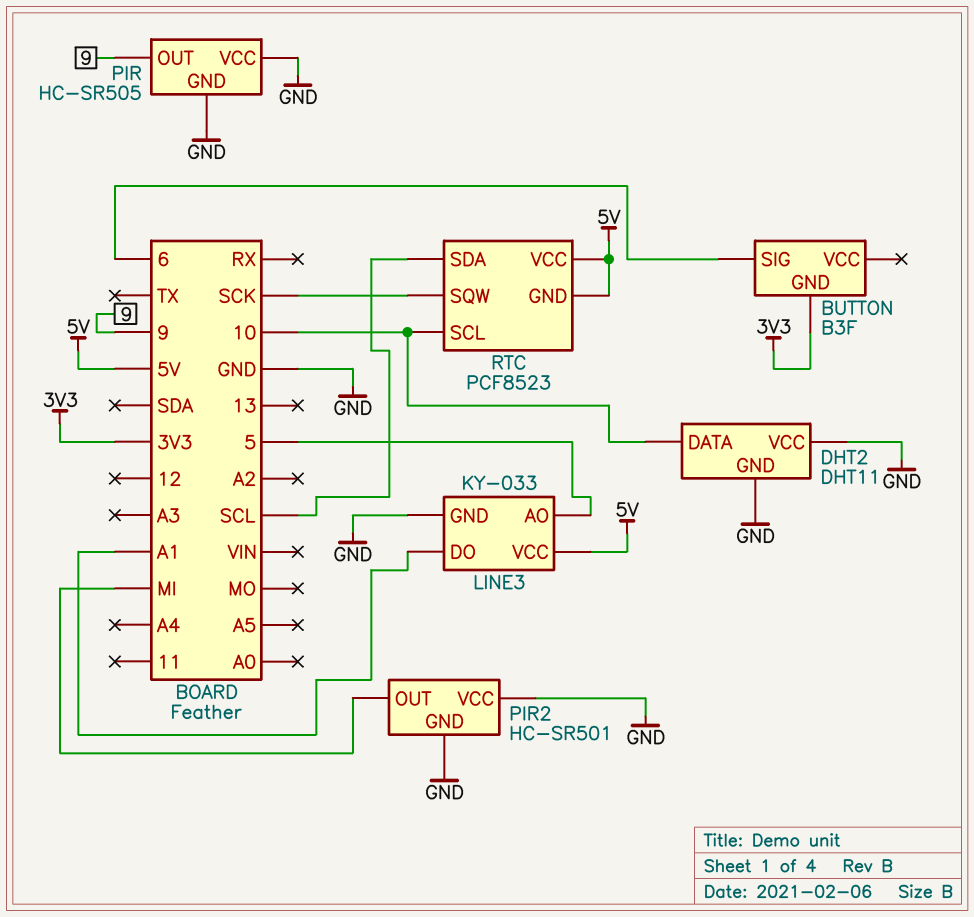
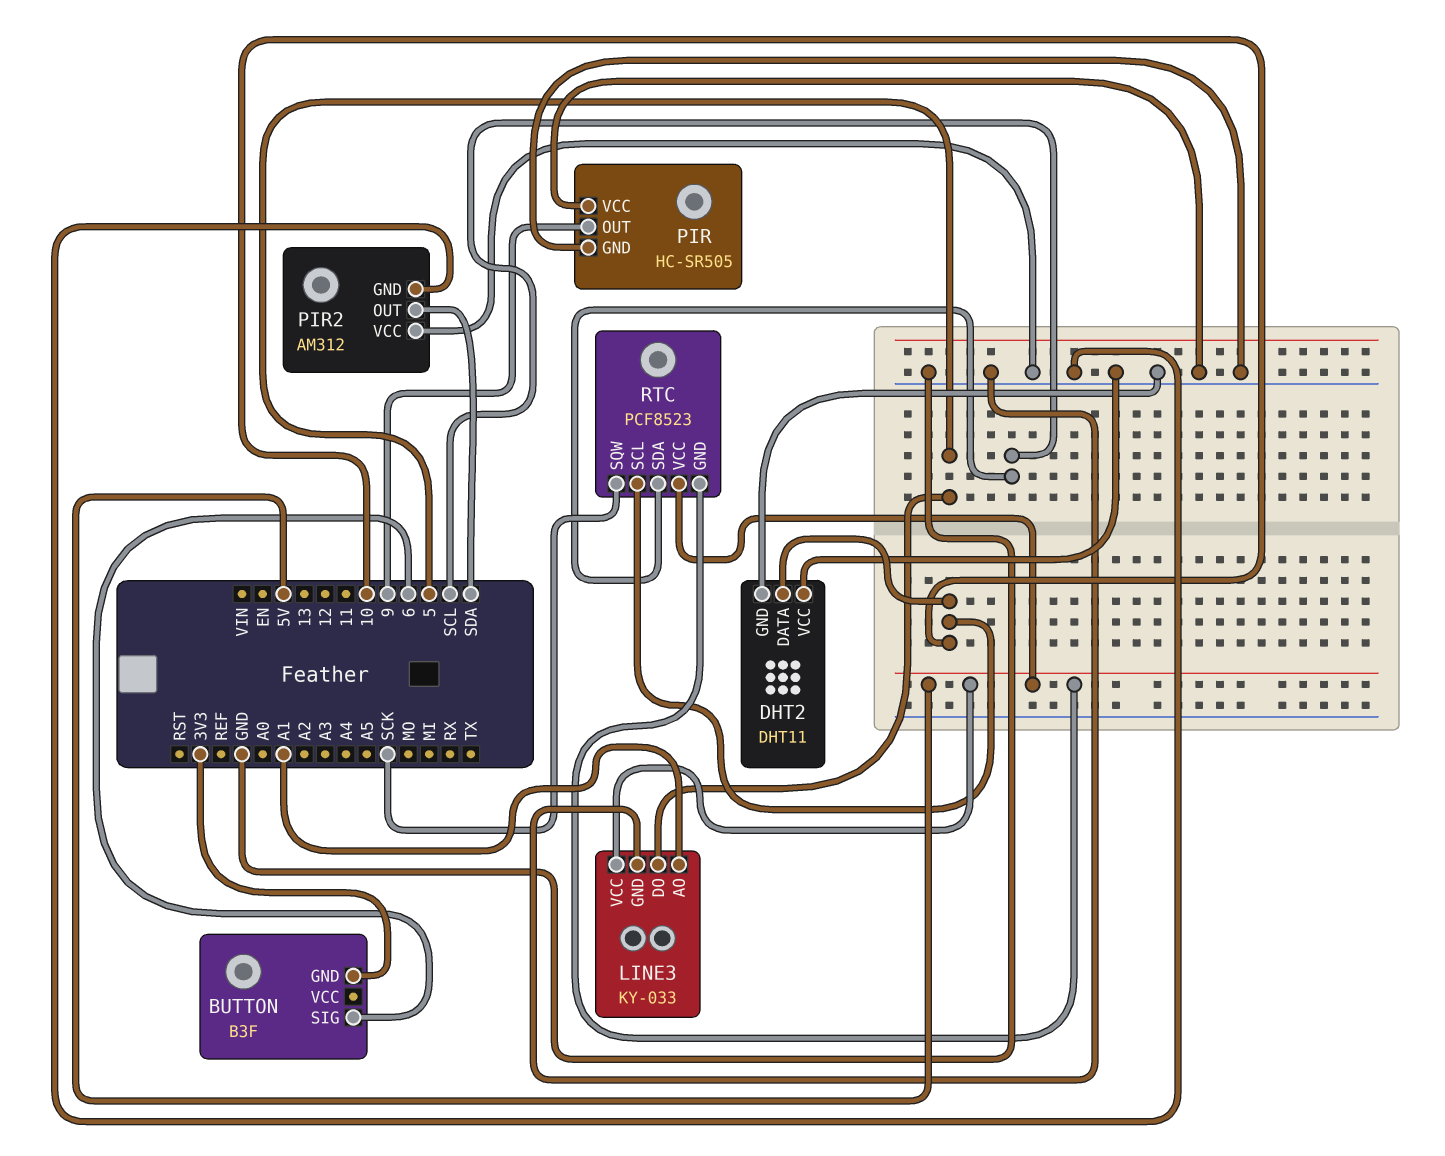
LINE3 pin AO: 5 -> A1
LINE3 pin DO: A1 -> 5
PIR2: HC-SR501 -> AM312
PIR2 pin OUT: MI -> SDA

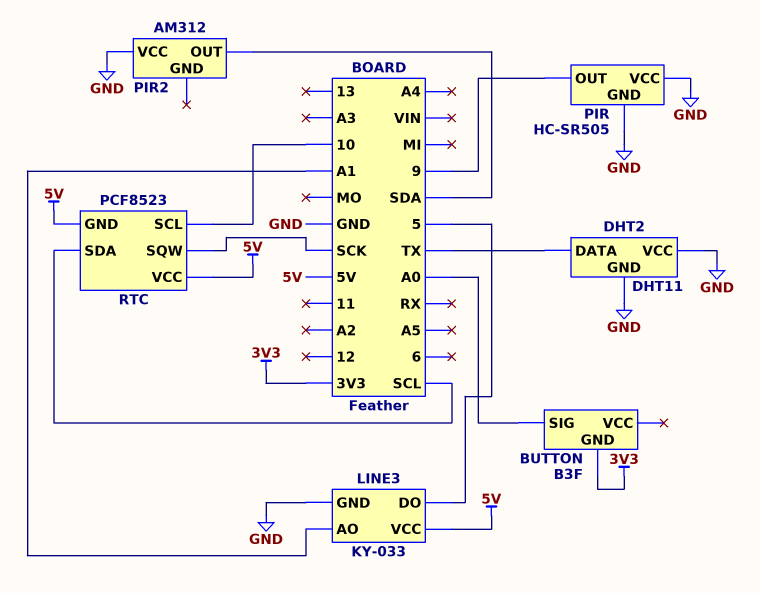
BUTTON pin SIG: 6 -> A0
DHT2 pin DATA: 10 -> TX
PIR2 pin GND: GND -> none

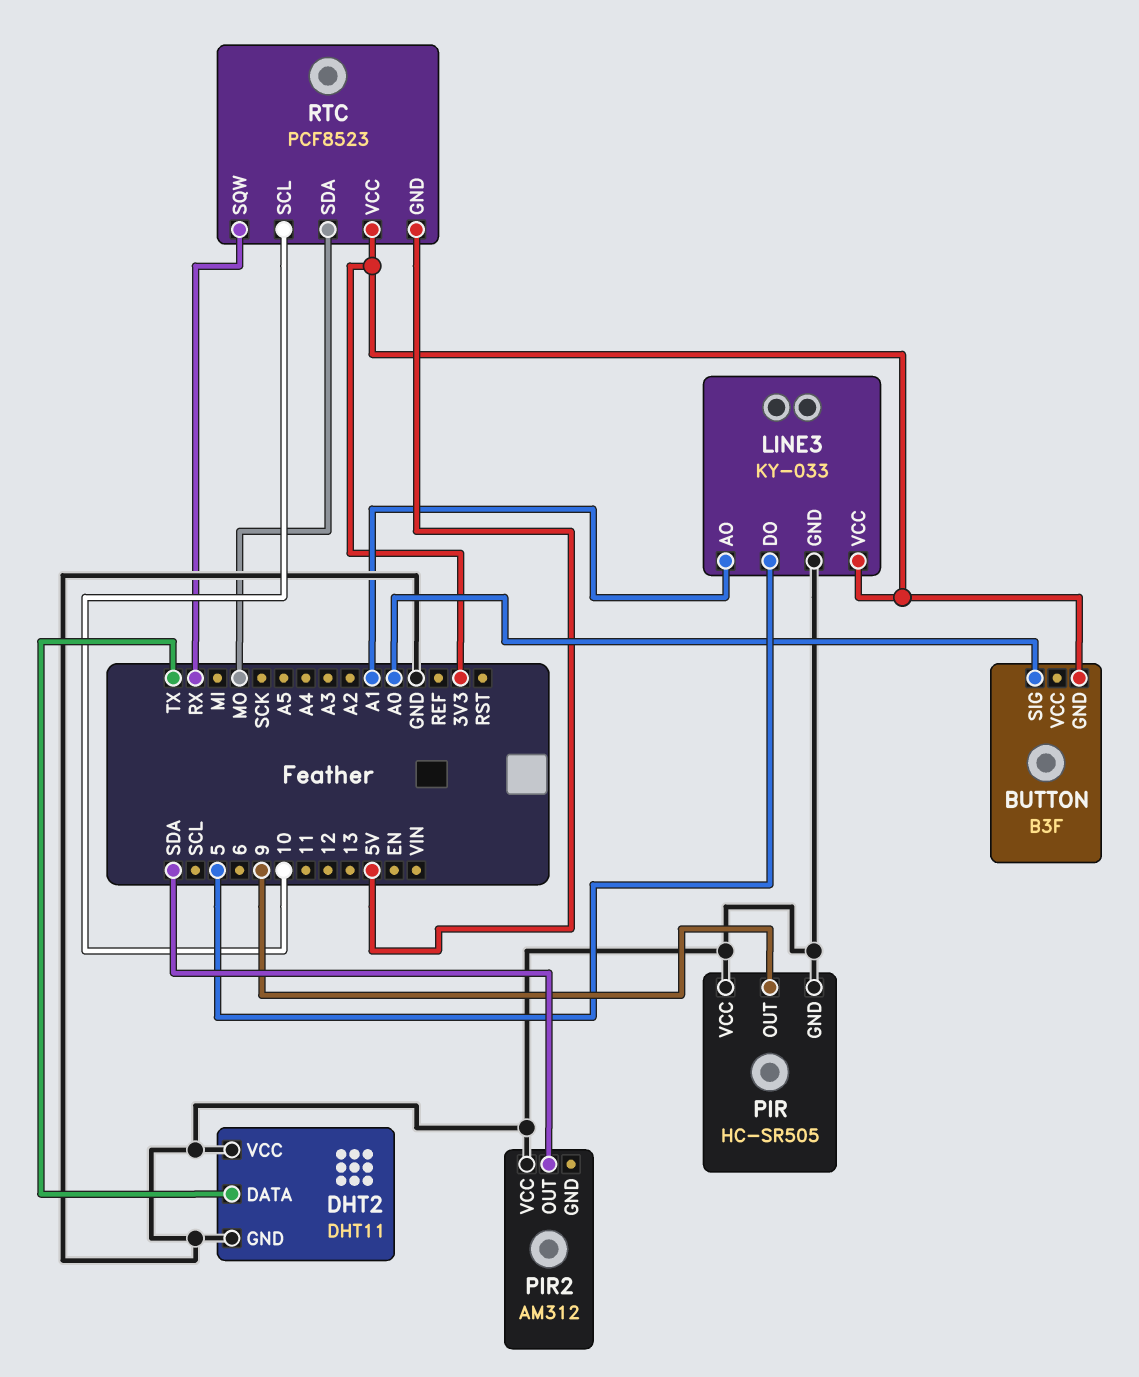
LINE3 pin VCC: 5V -> 3V3
RTC pin SDA: SCL -> MO
RTC pin SQW: SCK -> RX
RTC pin VCC: 5V -> 3V3

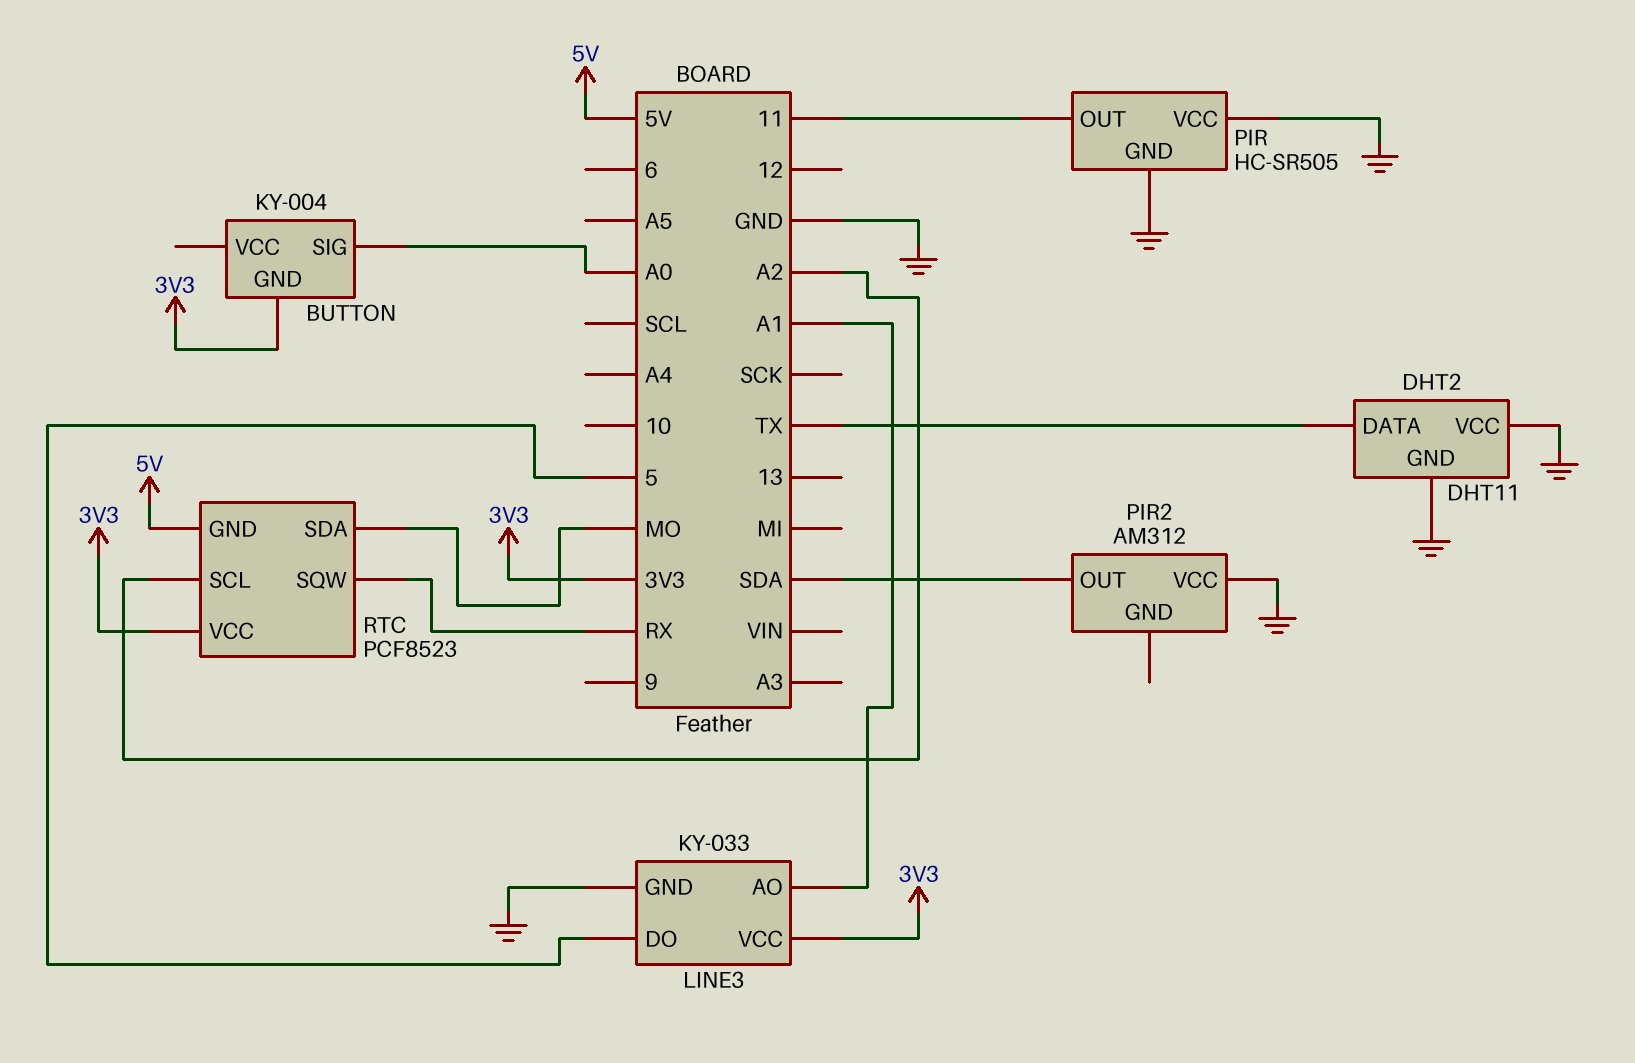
BUTTON: B3F -> KY-004
PIR pin OUT: 9 -> 11
RTC pin SCL: 10 -> A2

